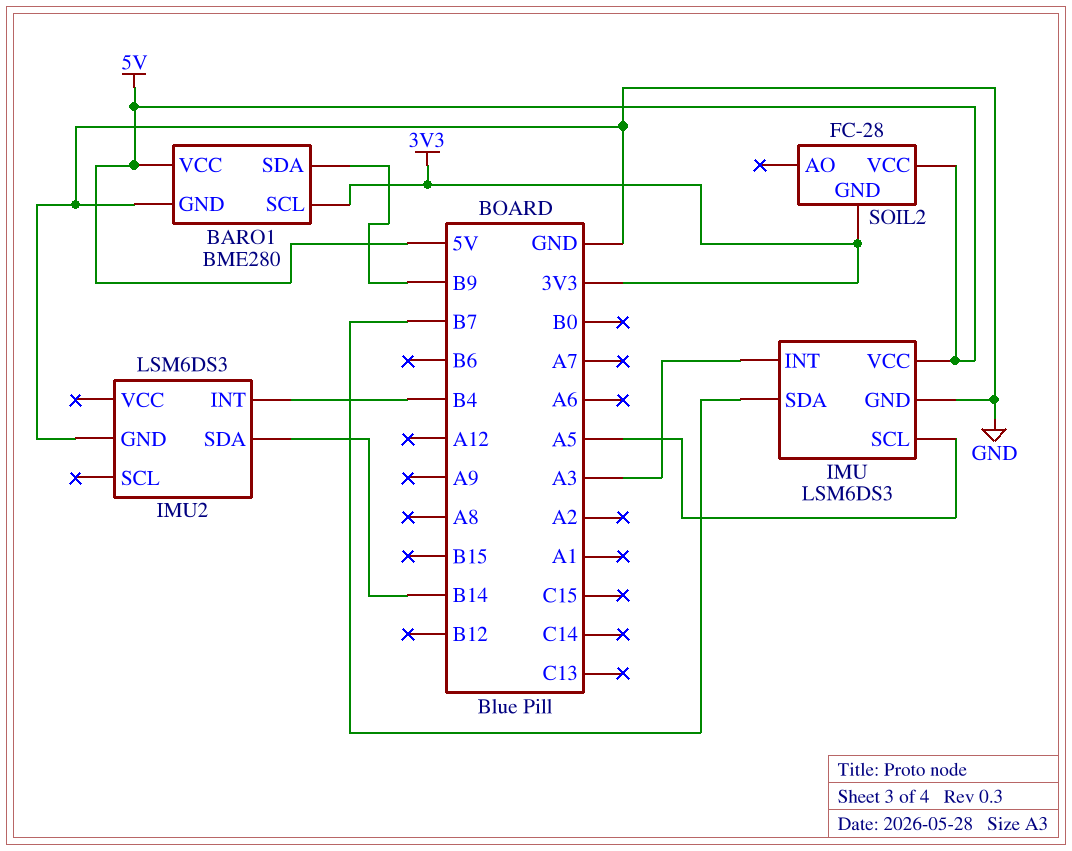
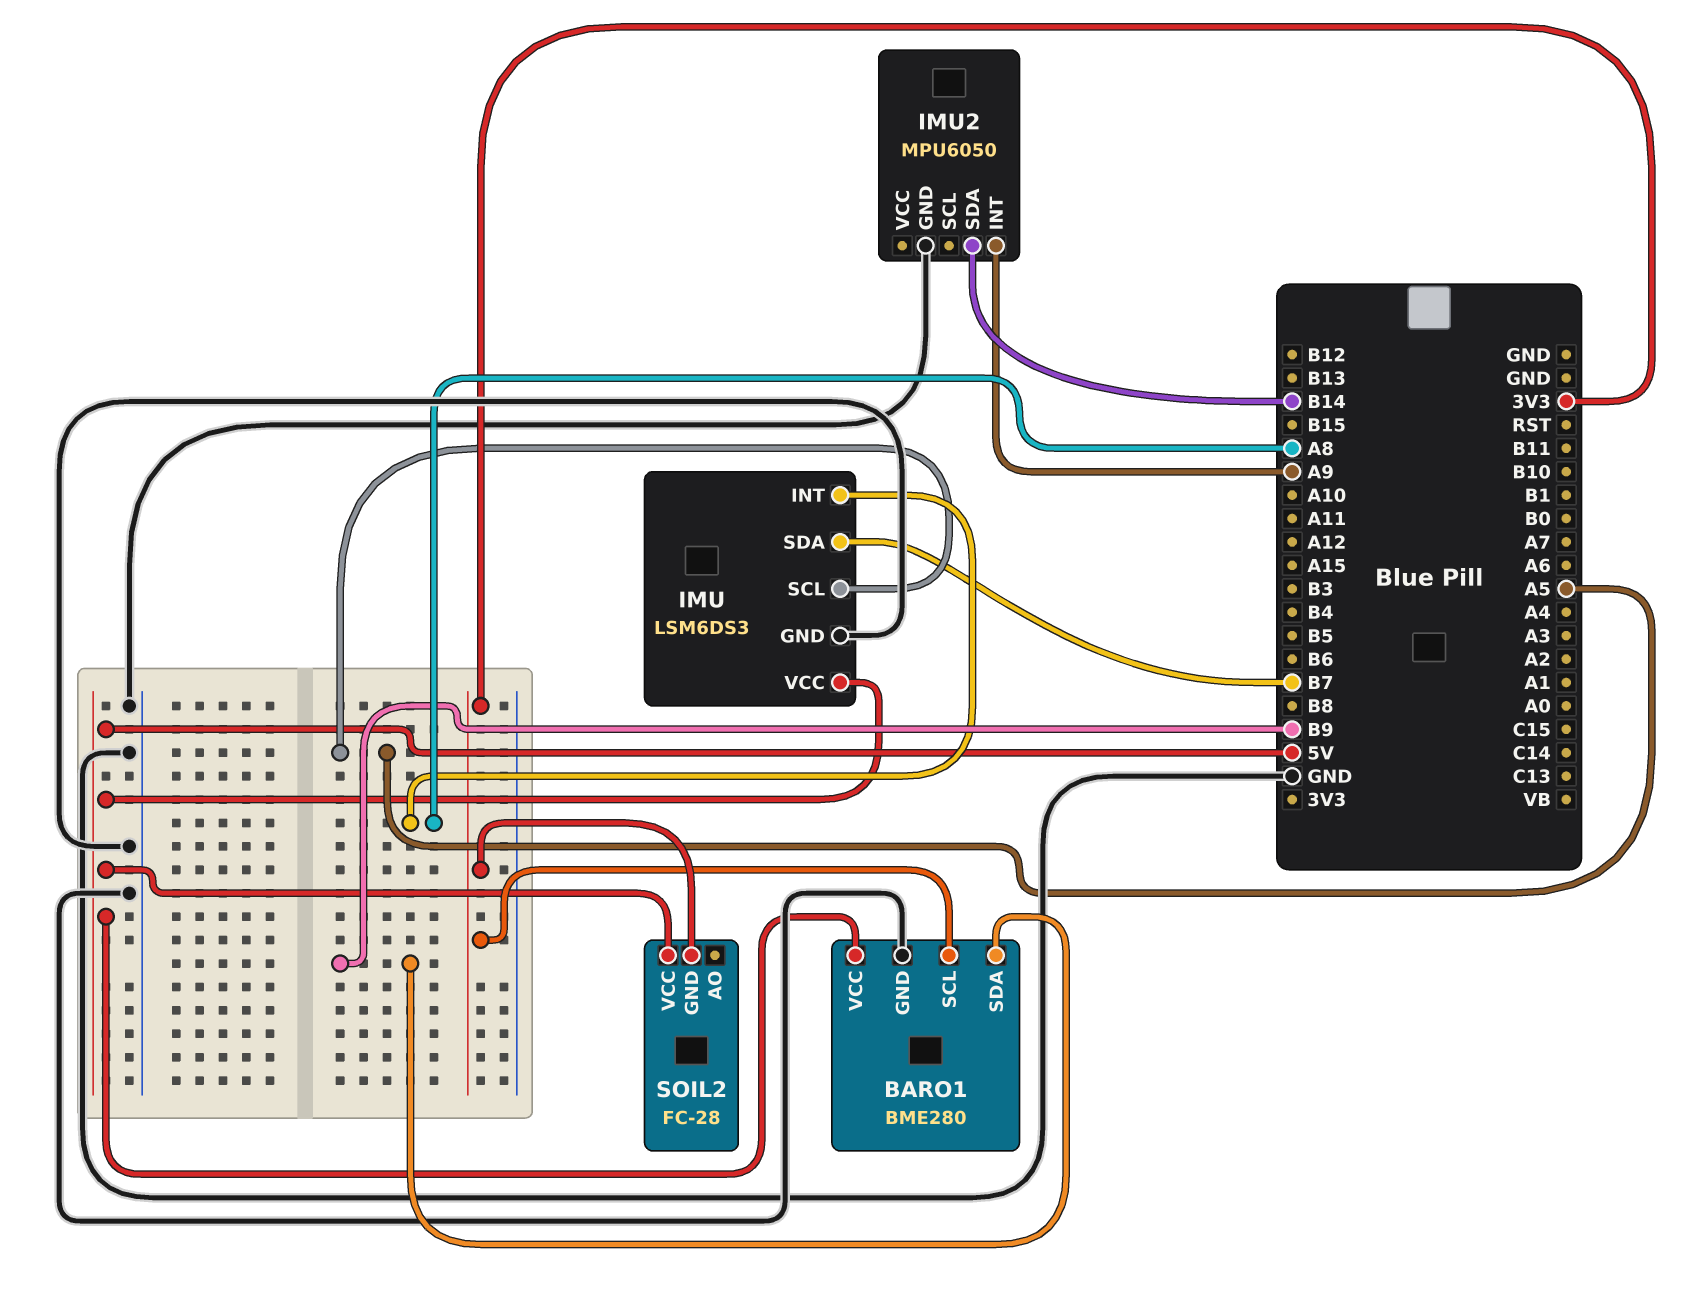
IMU pin INT: A3 -> A8
IMU2: LSM6DS3 -> MPU6050
IMU2 pin INT: B4 -> A9

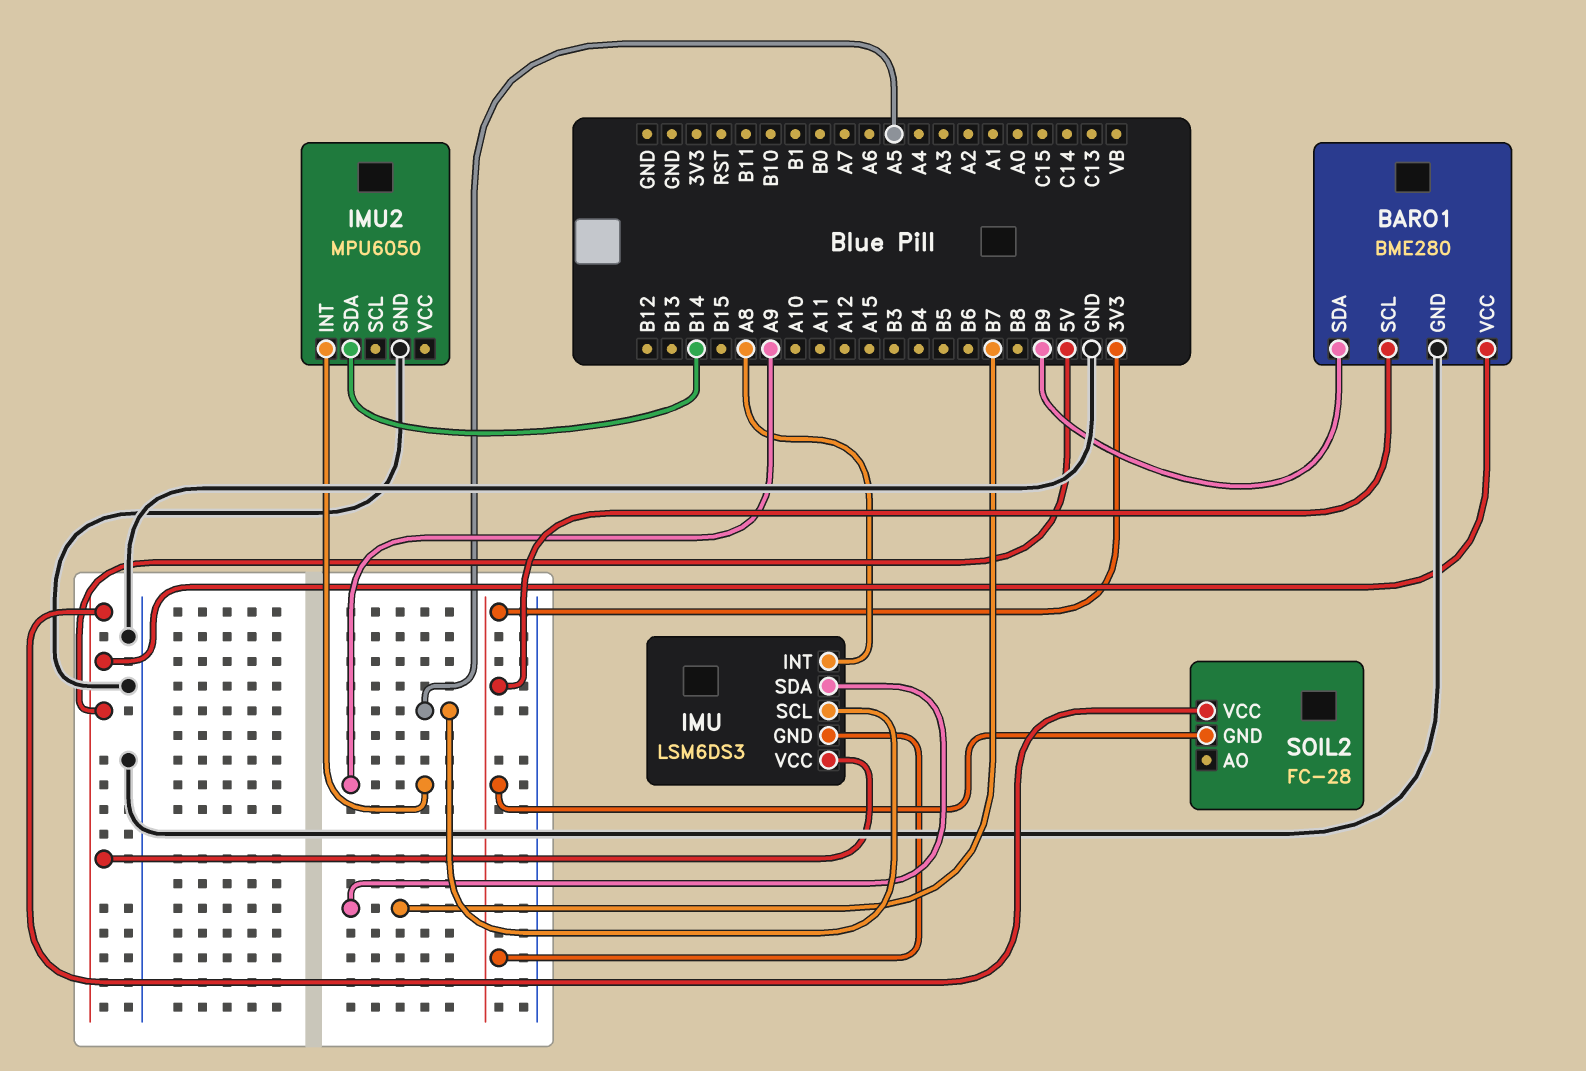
IMU pin GND: GND -> 3V3

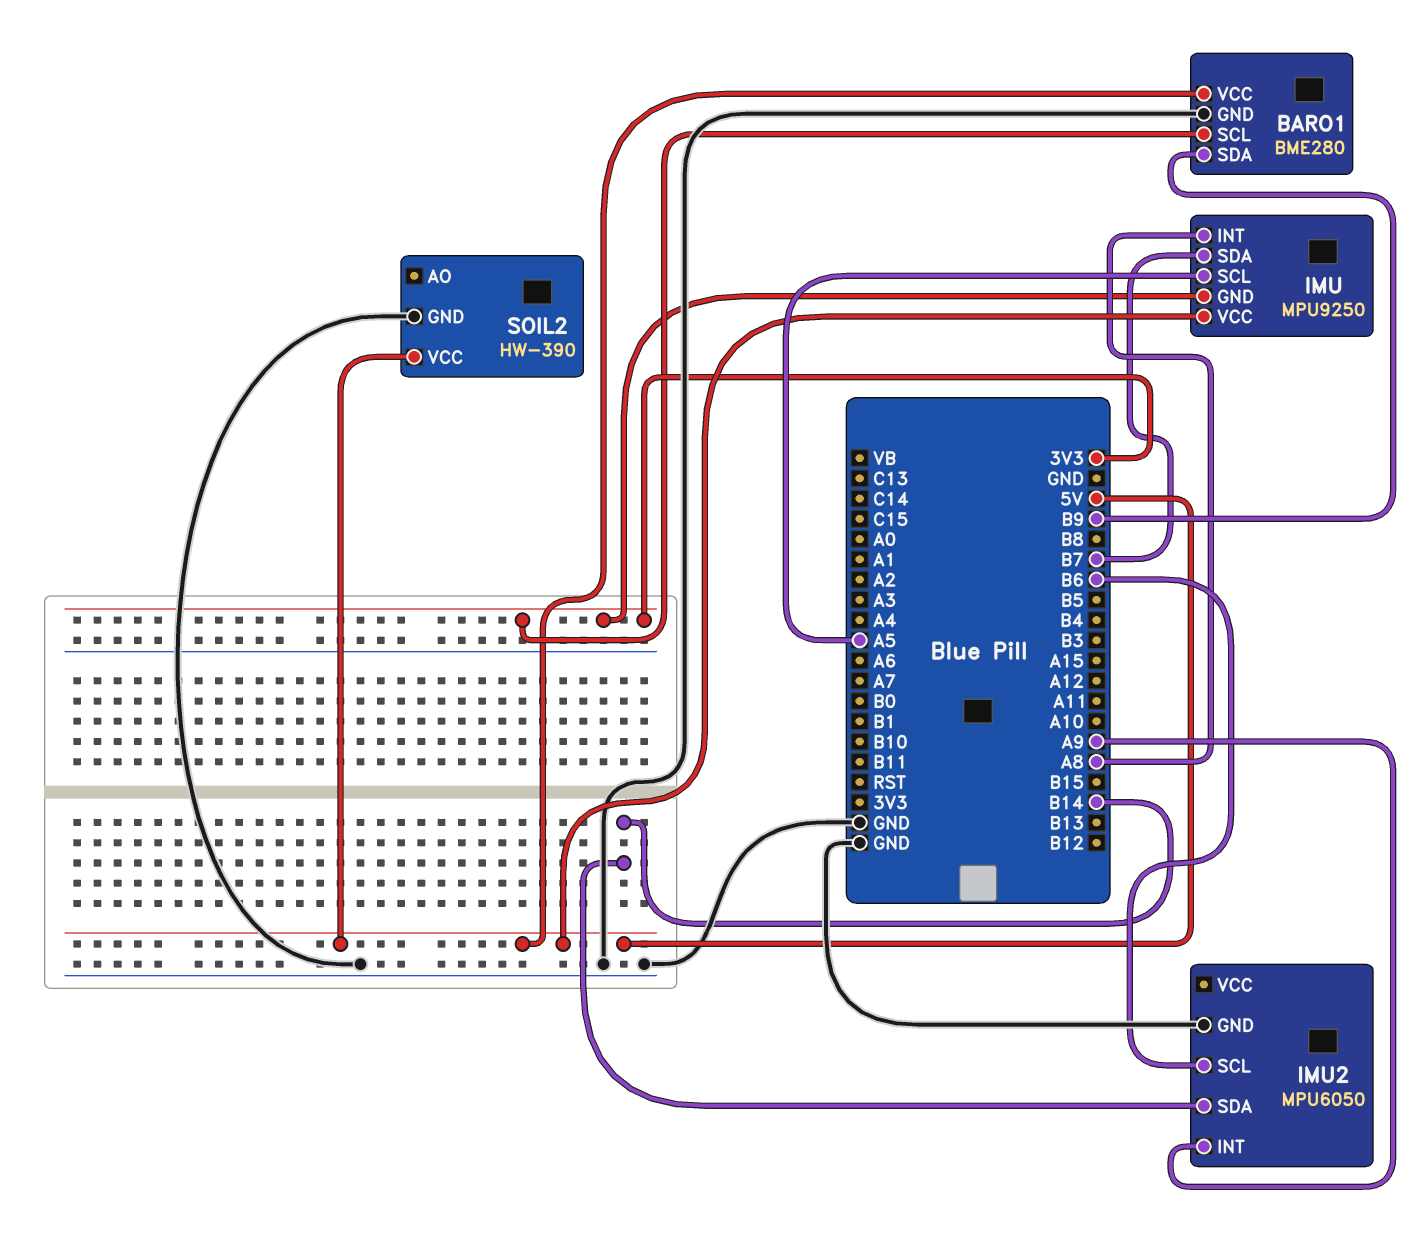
IMU: LSM6DS3 -> MPU9250
IMU2 pin SCL: none -> B6
SOIL2: FC-28 -> HW-390
SOIL2 pin GND: 3V3 -> GND

